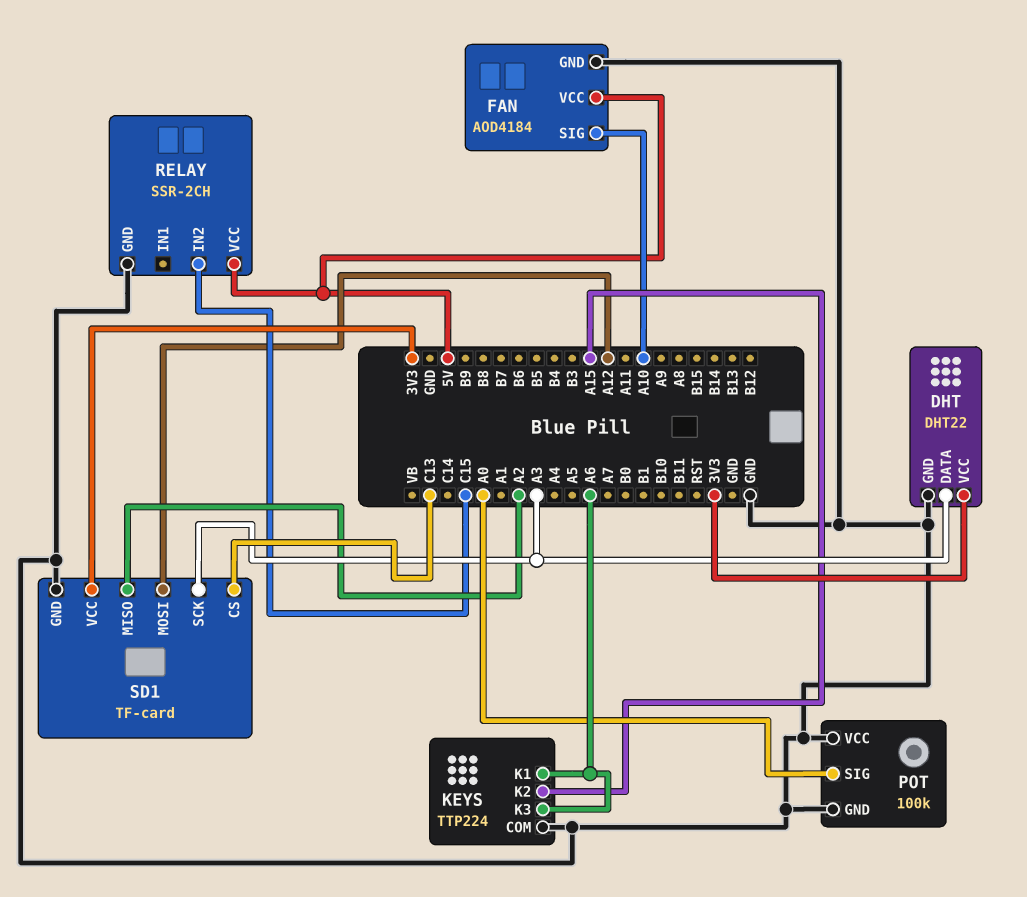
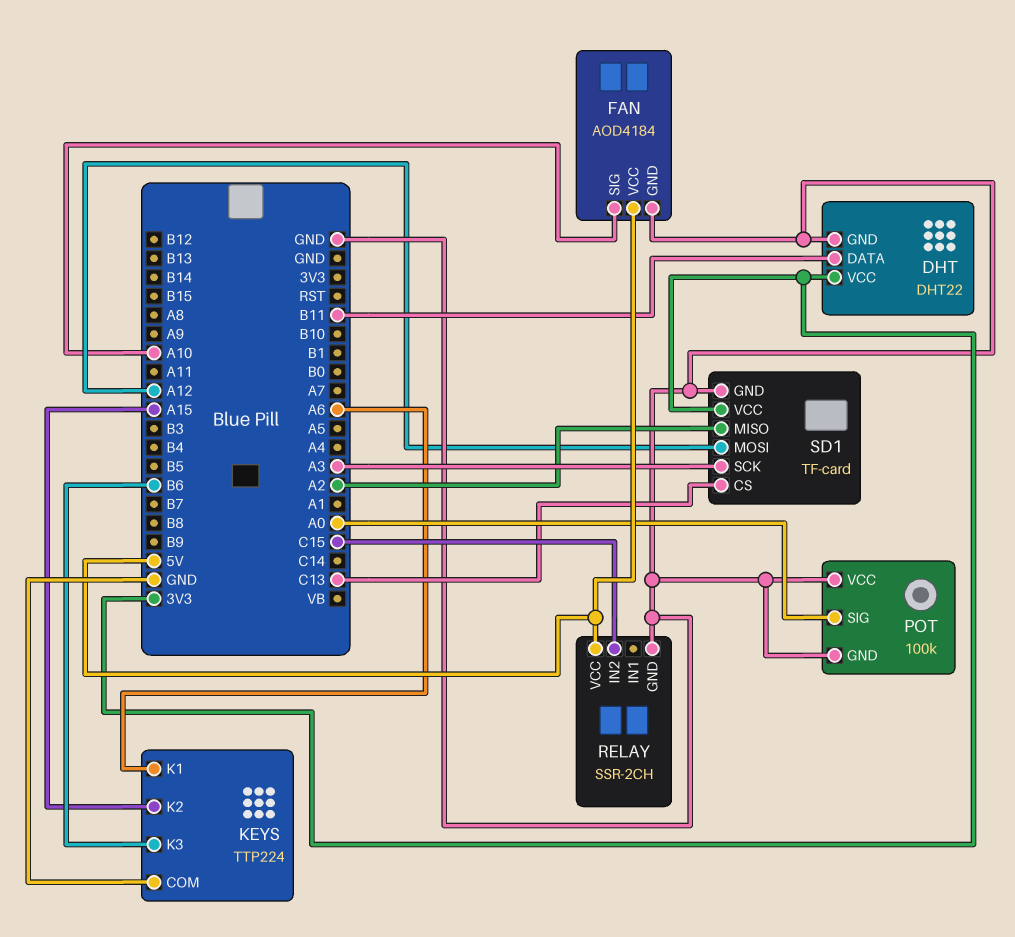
DHT pin DATA: A3 -> B11
KEYS pin K3: A6 -> B6

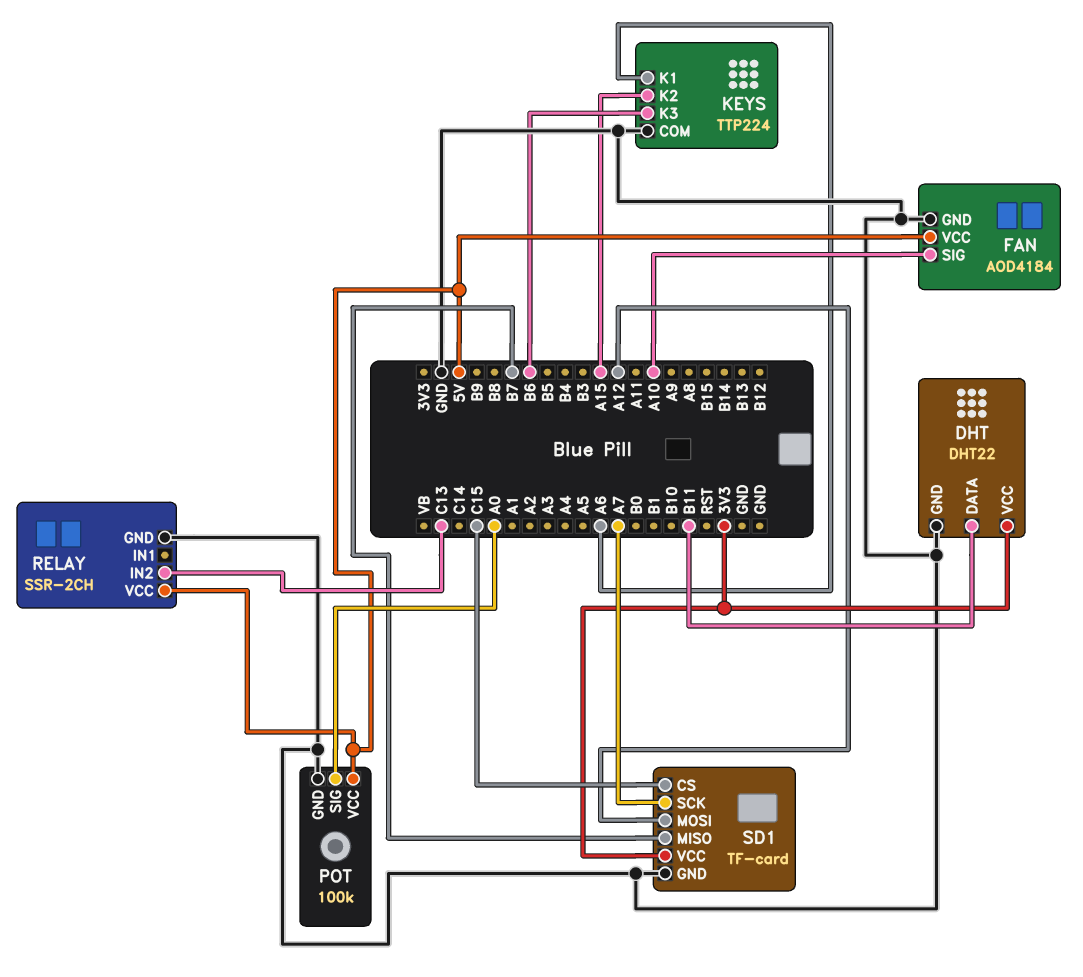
POT pin VCC: GND -> 5V
RELAY pin IN2: C15 -> C13
SD1 pin CS: C13 -> C15
SD1 pin MISO: A2 -> B7
SD1 pin SCK: A3 -> A7

